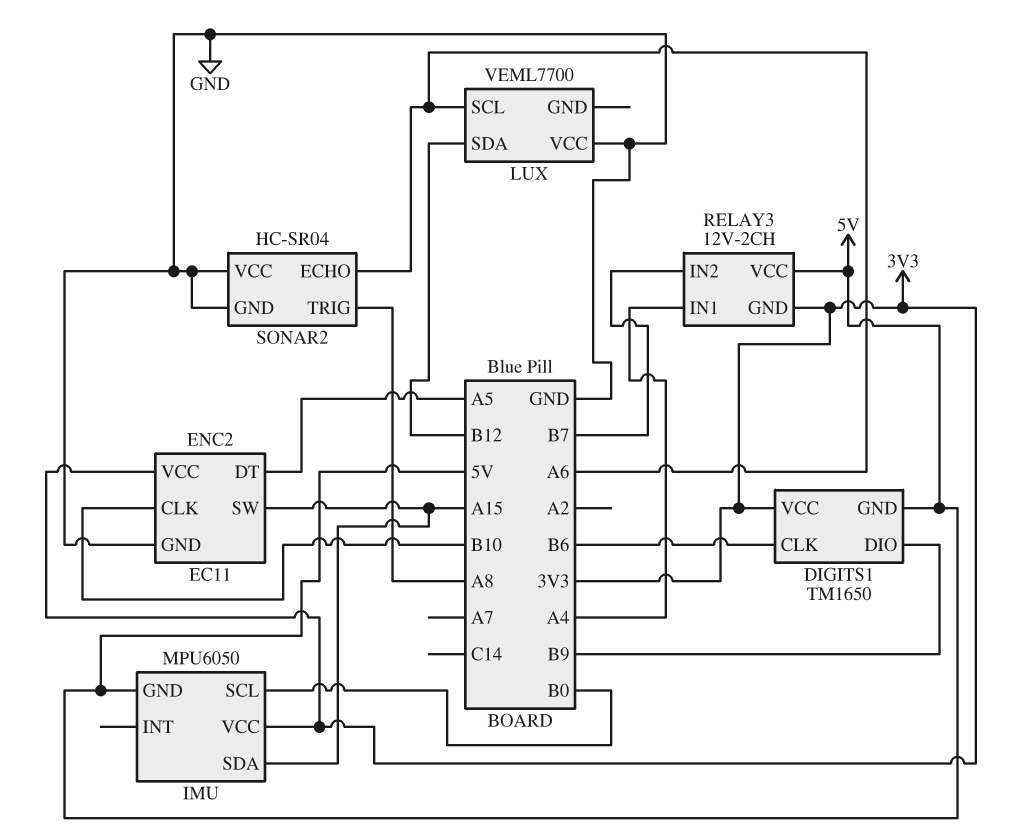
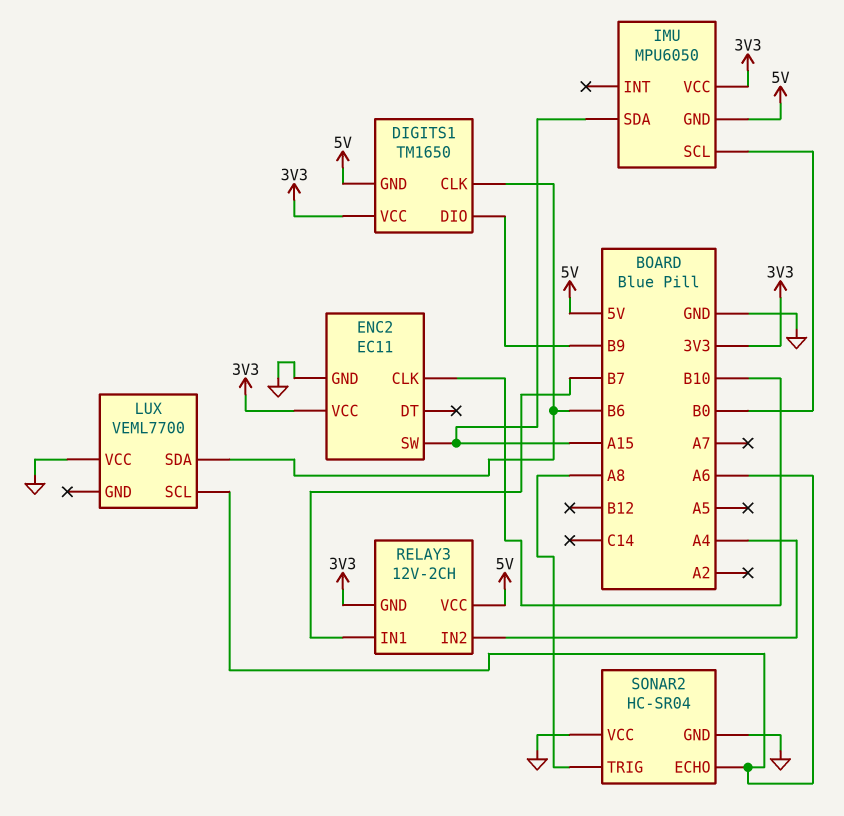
ENC2 pin DT: A5 -> none
LUX pin SDA: B12 -> B6
RELAY3 pin IN1: A4 -> B7
RELAY3 pin IN2: B7 -> A4

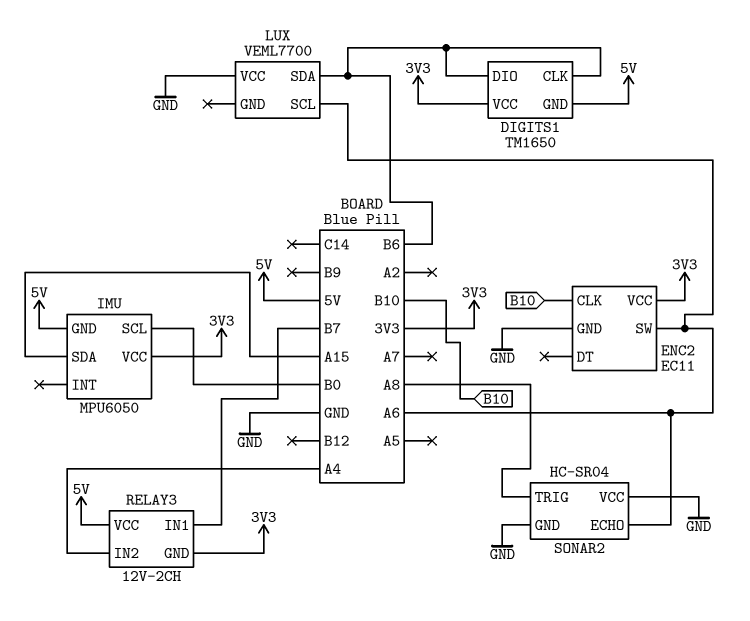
DIGITS1 pin DIO: B9 -> B6
ENC2 pin SW: A15 -> A6

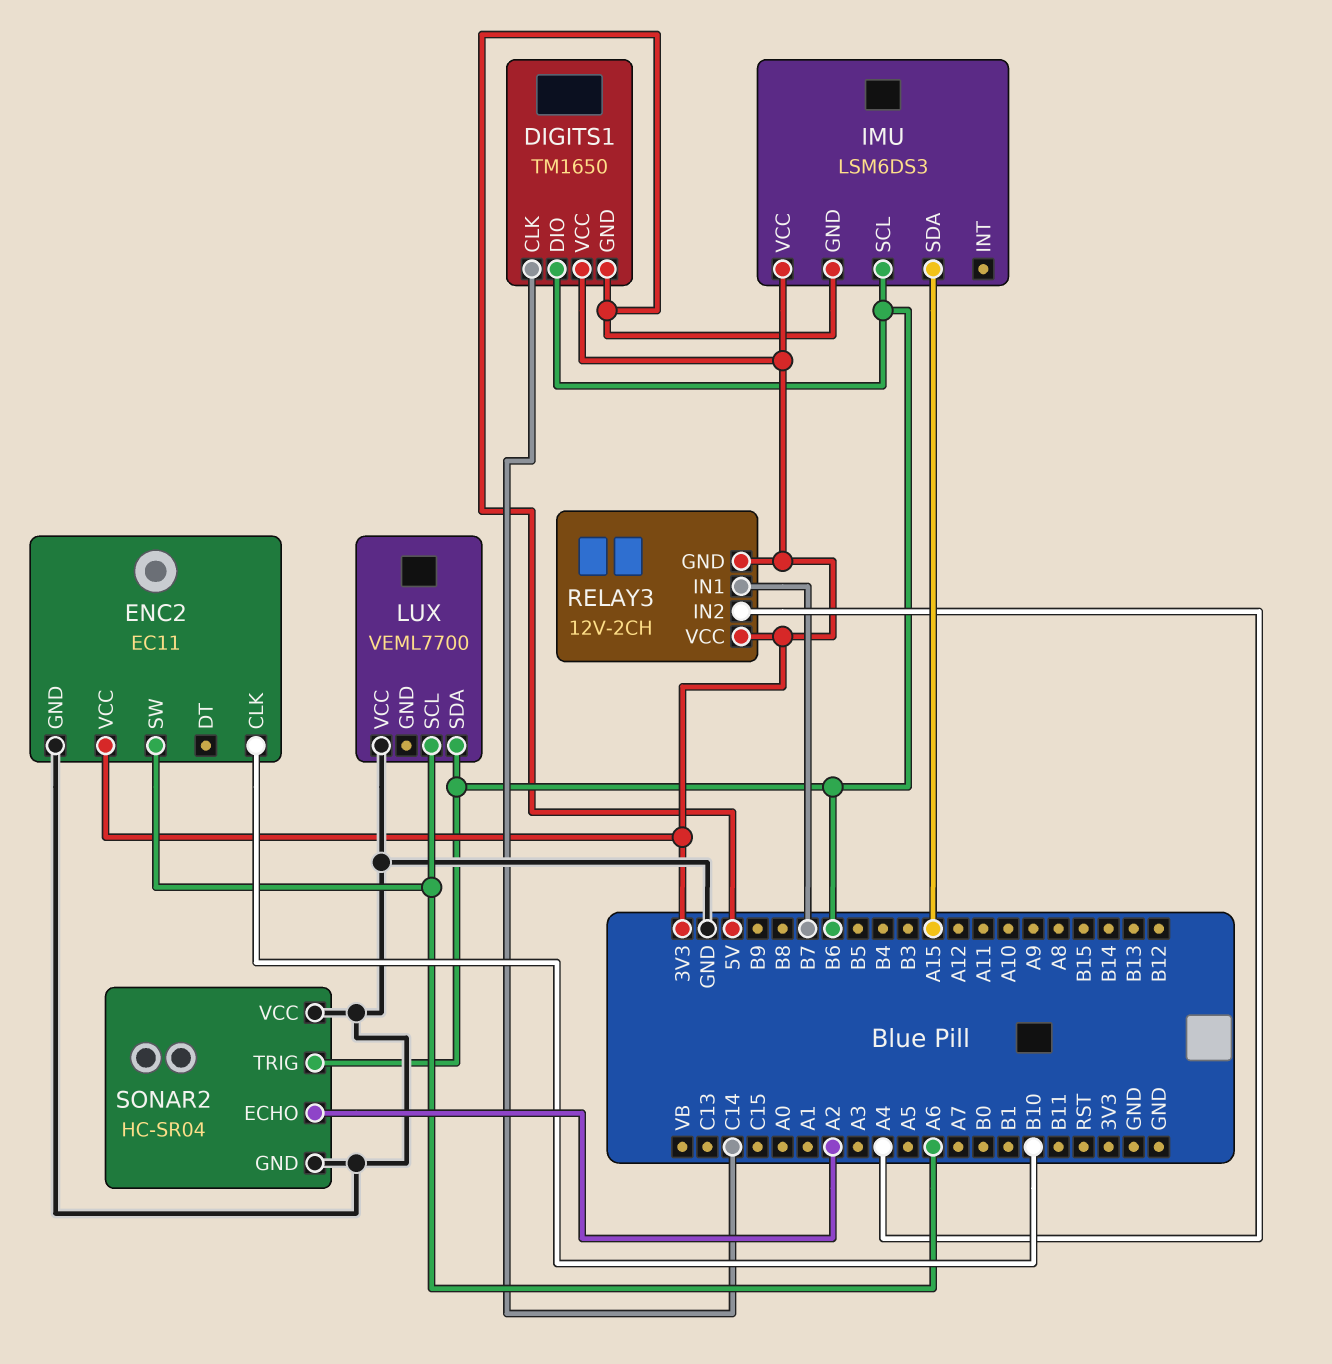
DIGITS1 pin CLK: B6 -> C14
IMU: MPU6050 -> LSM6DS3
IMU pin SCL: B0 -> B6
RELAY3 pin VCC: 5V -> 3V3
SONAR2 pin ECHO: A6 -> A2
SONAR2 pin TRIG: A8 -> B6

